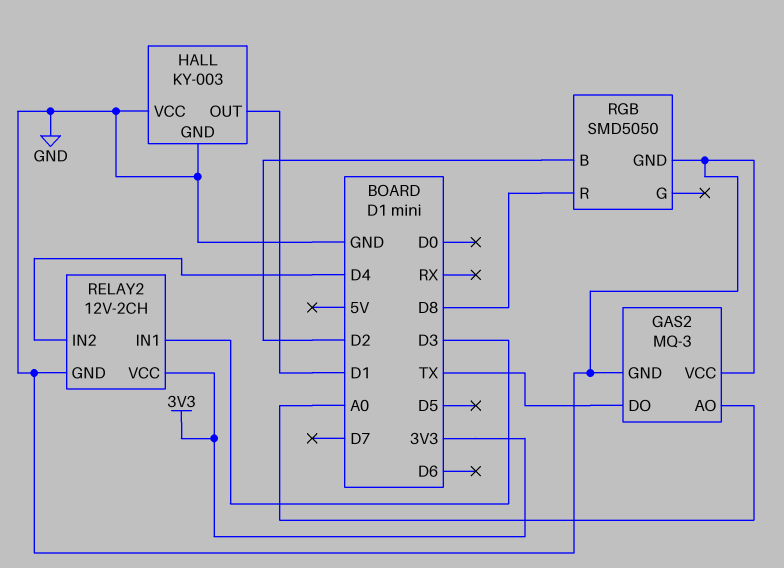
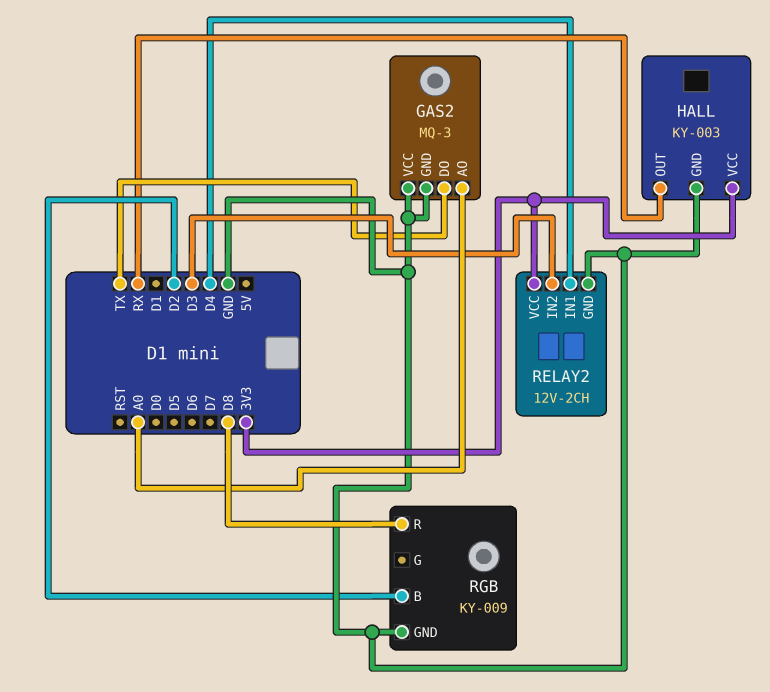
HALL pin OUT: D1 -> RX
HALL pin VCC: GND -> 3V3
RELAY2 pin IN1: D3 -> D4
RELAY2 pin IN2: D4 -> D3
RGB: SMD5050 -> KY-009

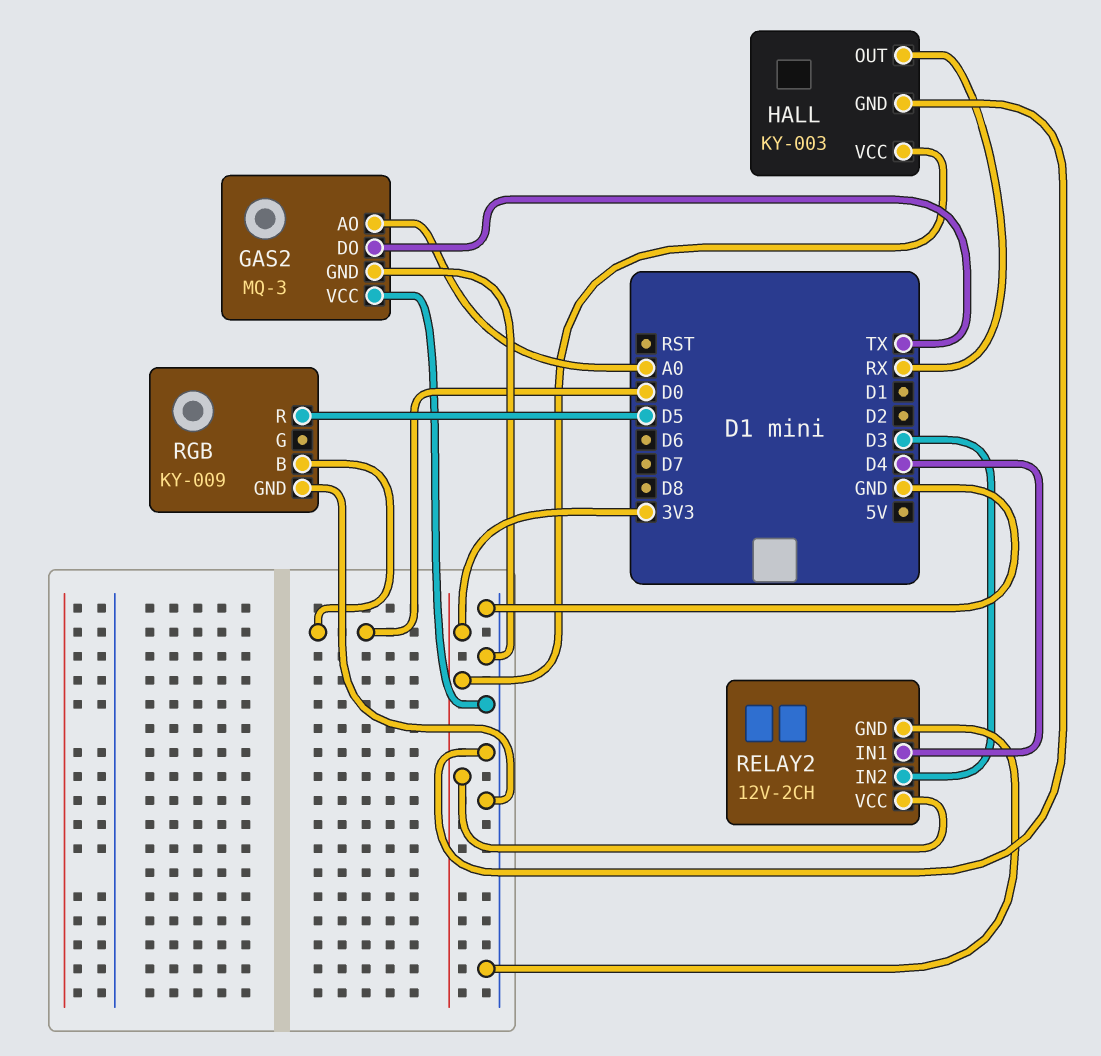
RGB pin B: D2 -> D0
RGB pin R: D8 -> D5

